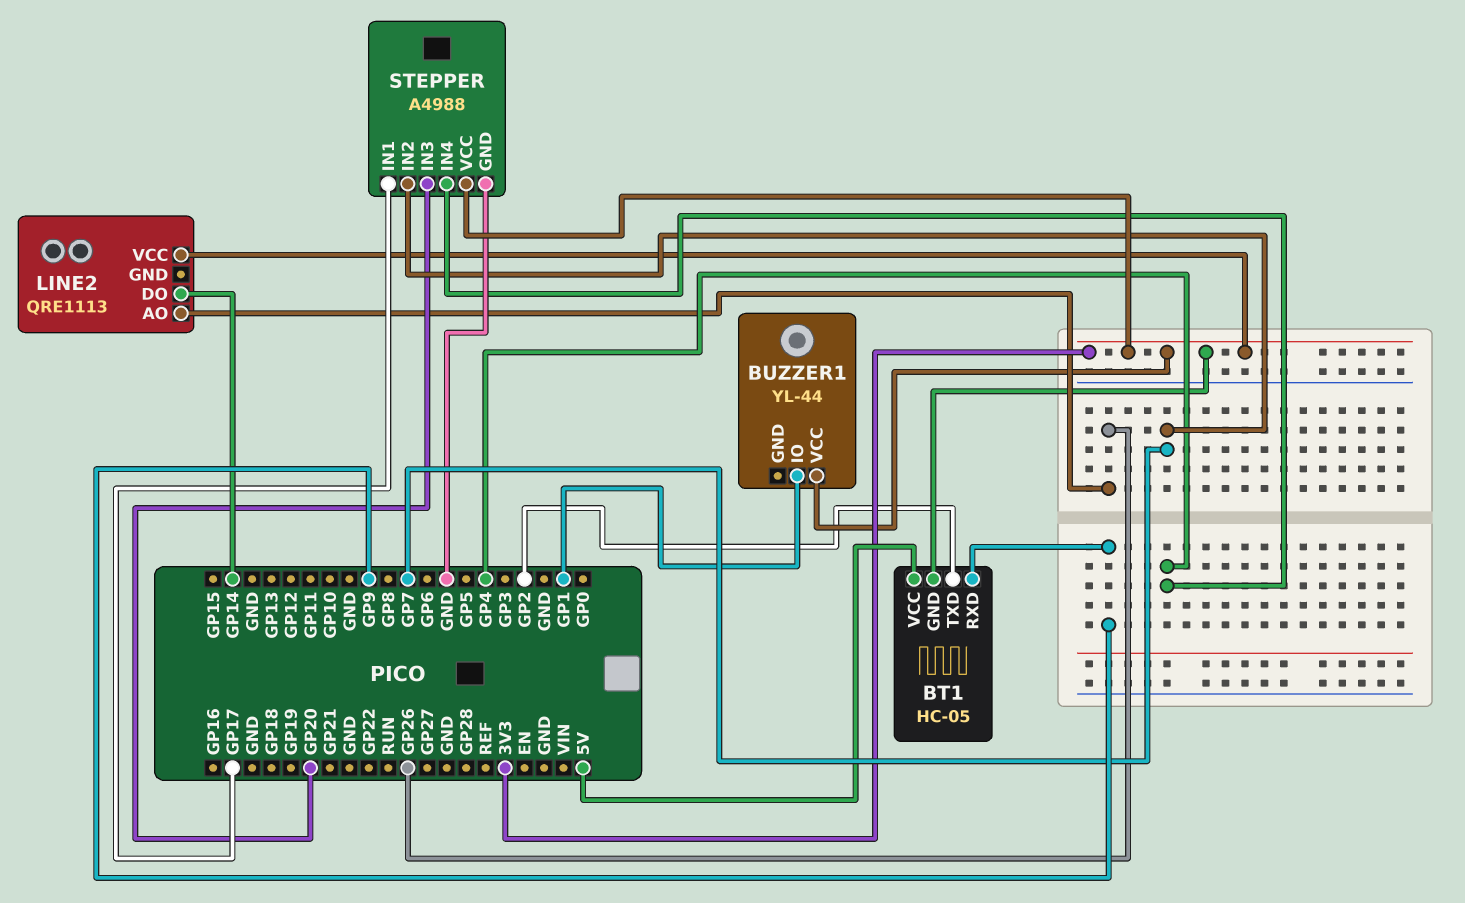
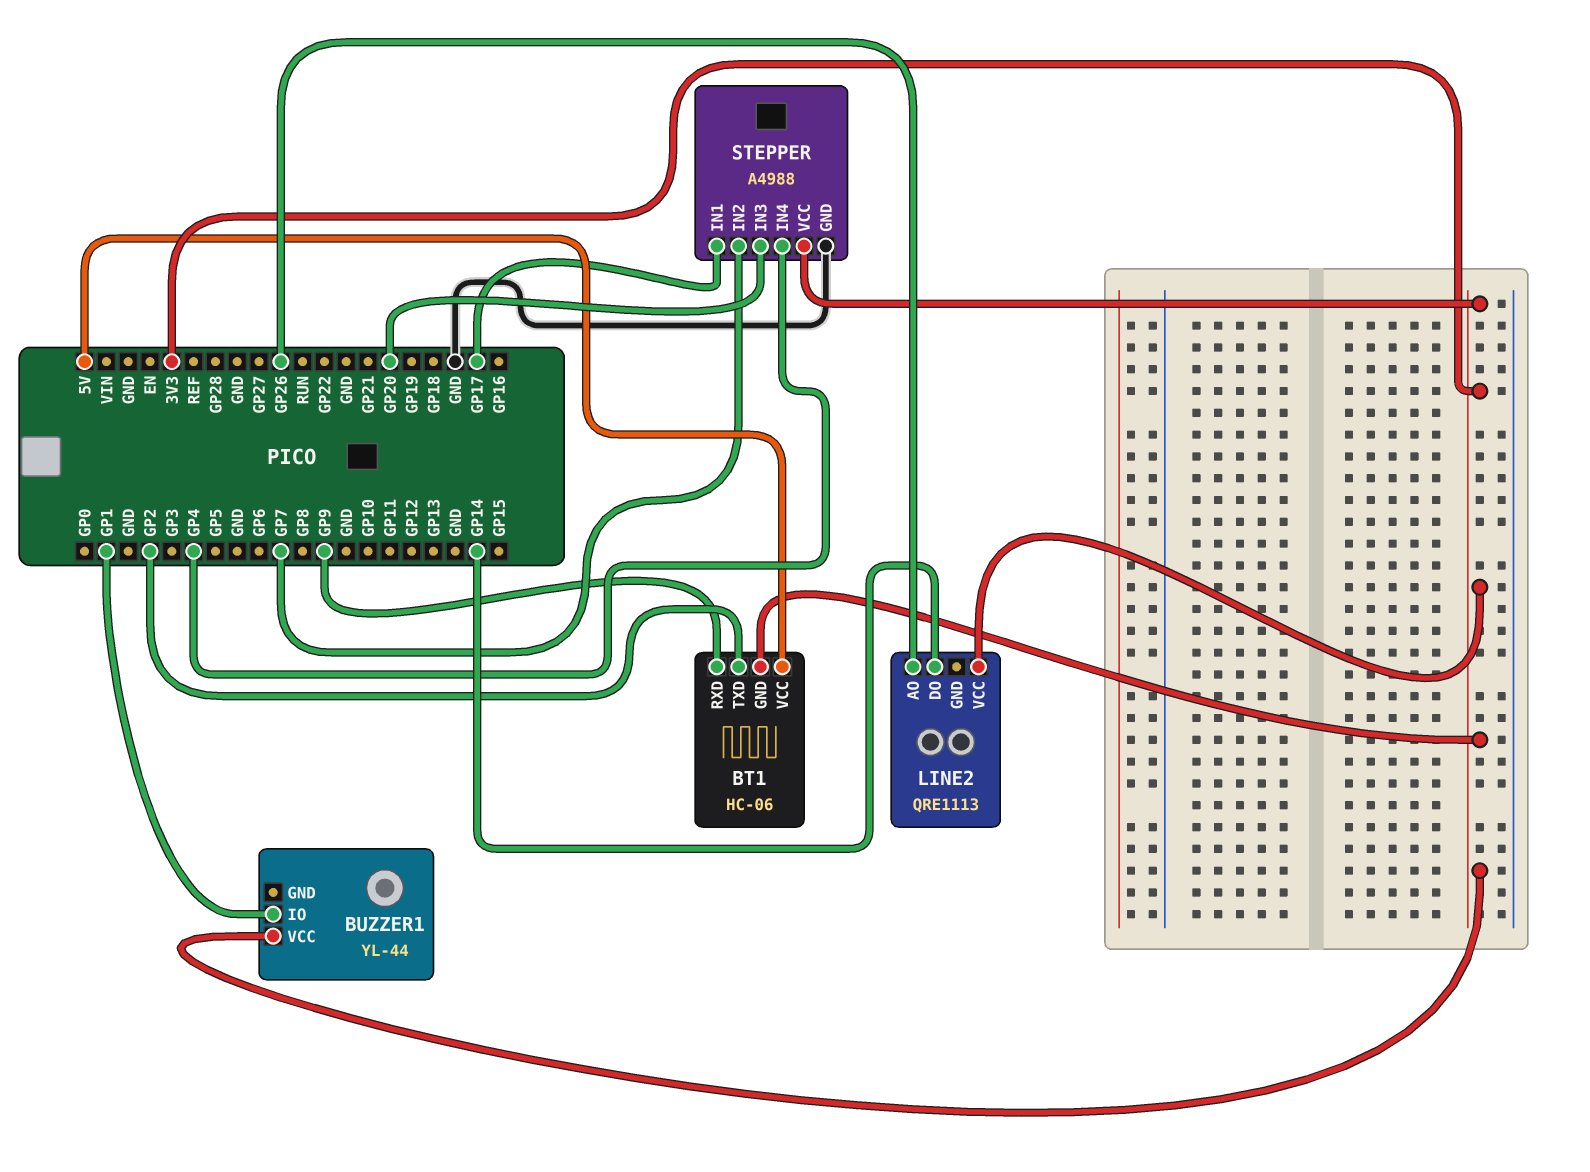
BT1: HC-05 -> HC-06

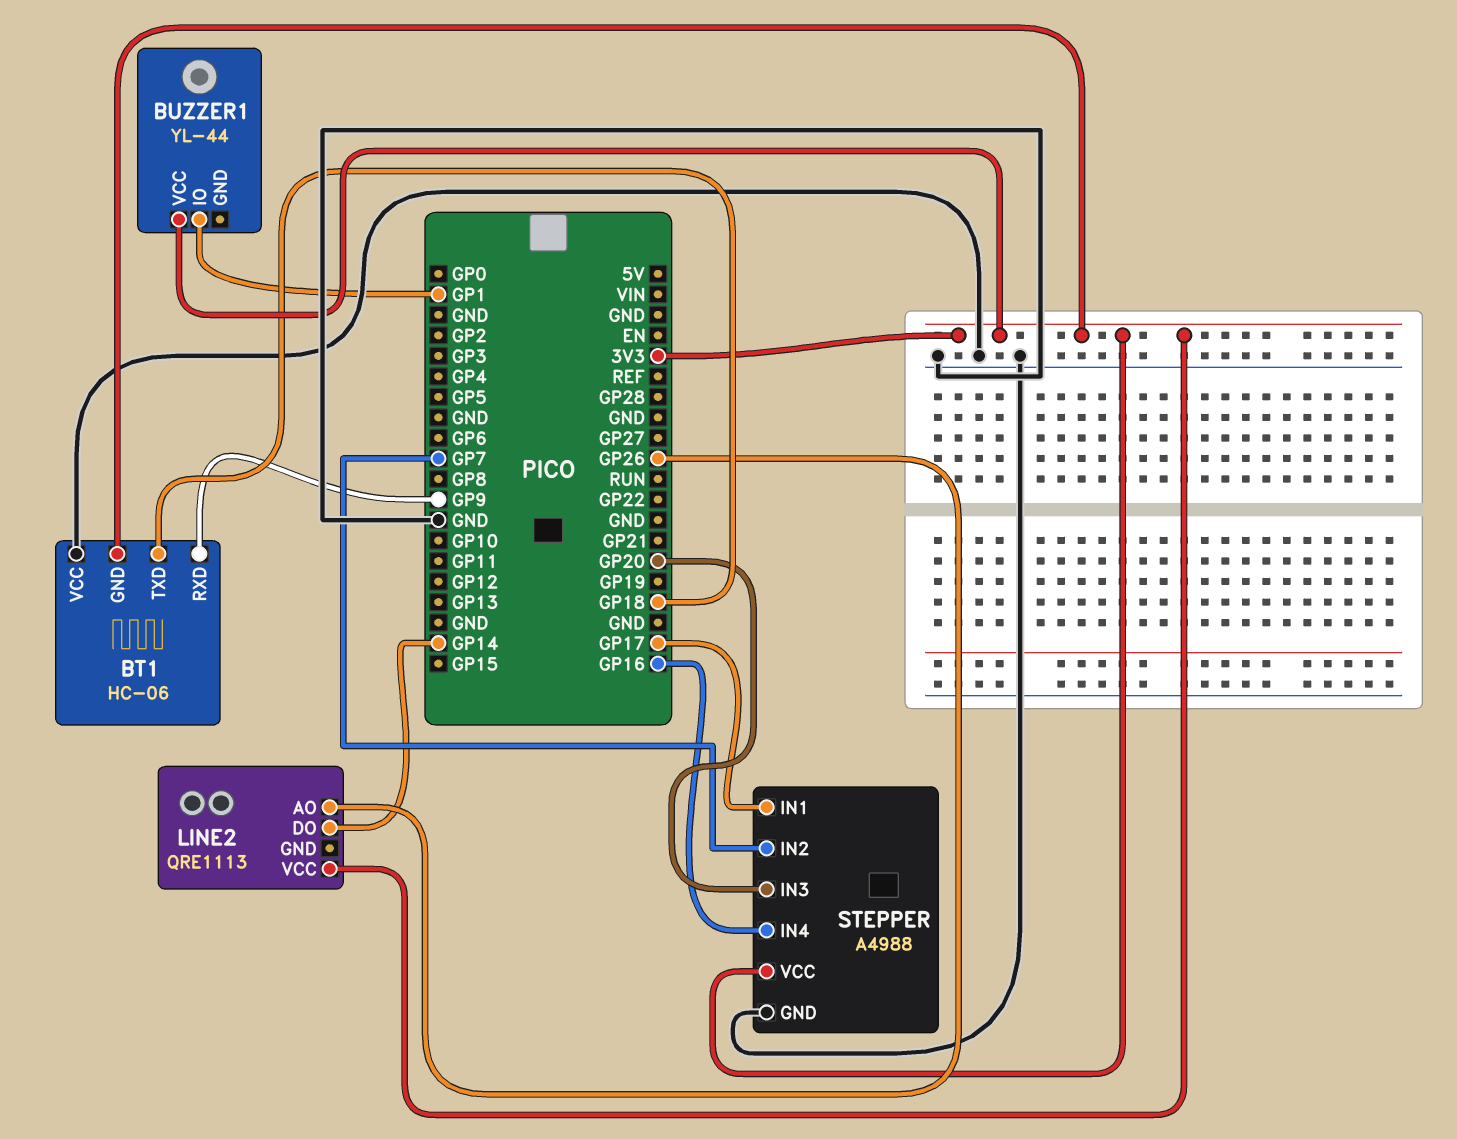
BT1 pin TXD: GP2 -> GP18
BT1 pin VCC: 5V -> GND
STEPPER pin IN4: GP4 -> GP16

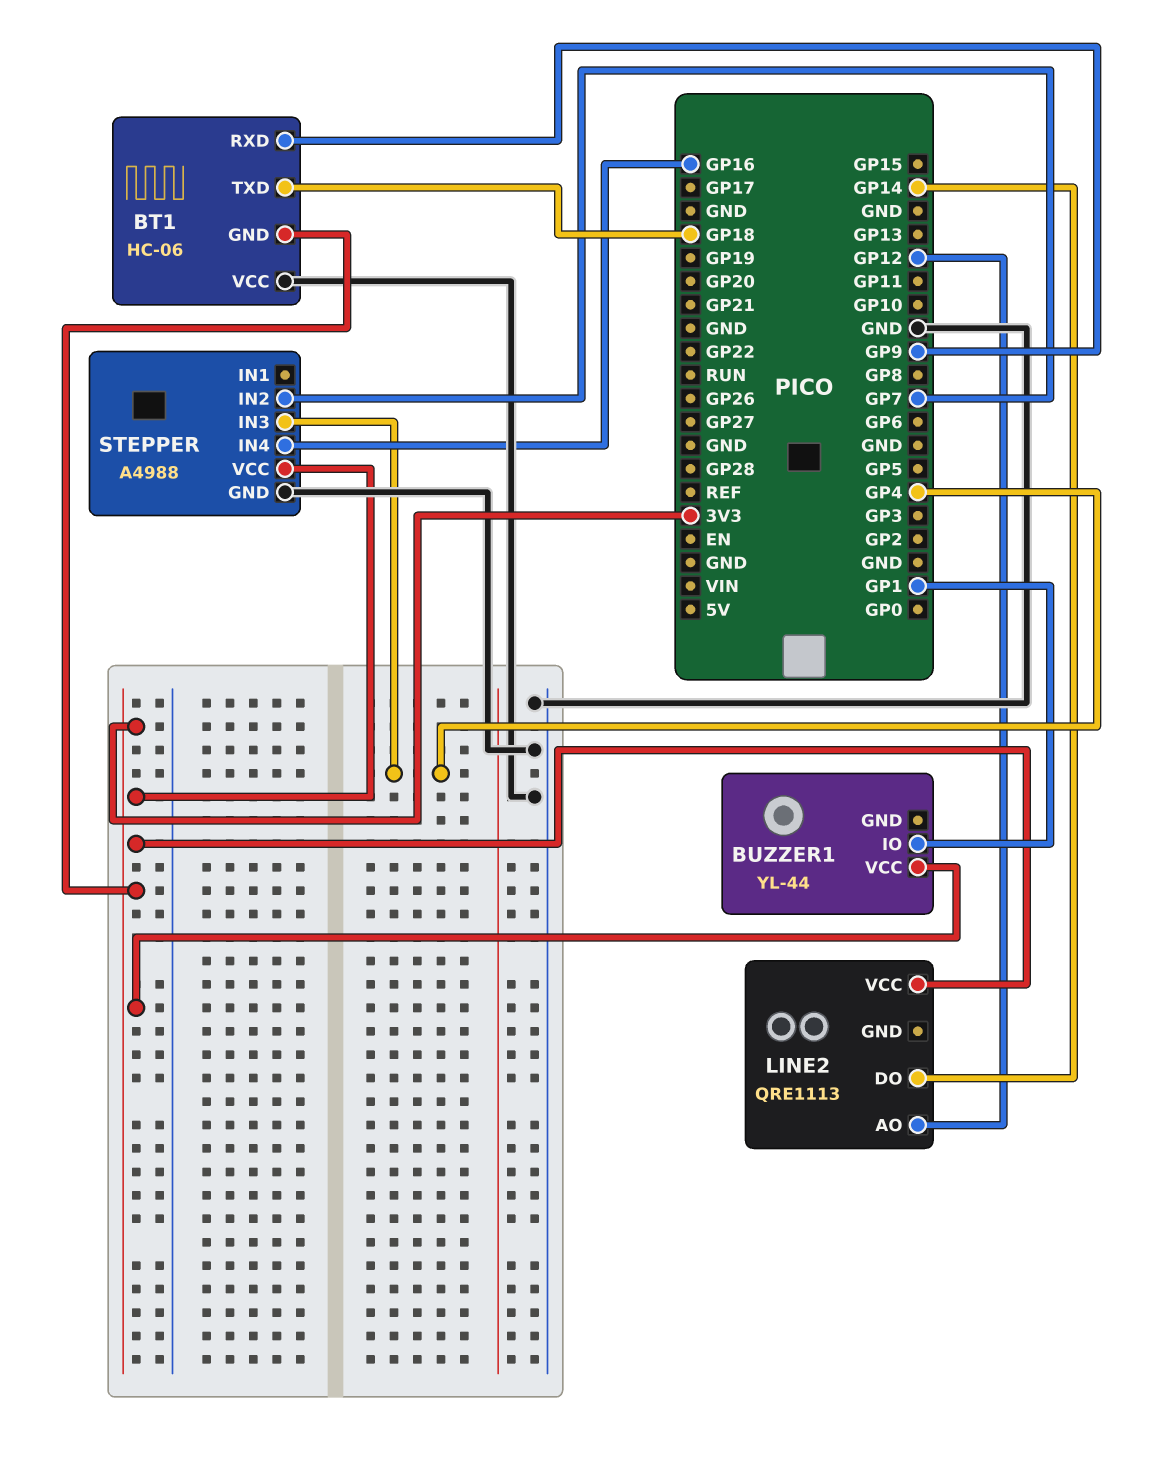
LINE2 pin AO: GP26 -> GP12
STEPPER pin IN1: GP17 -> none
STEPPER pin IN3: GP20 -> GP4

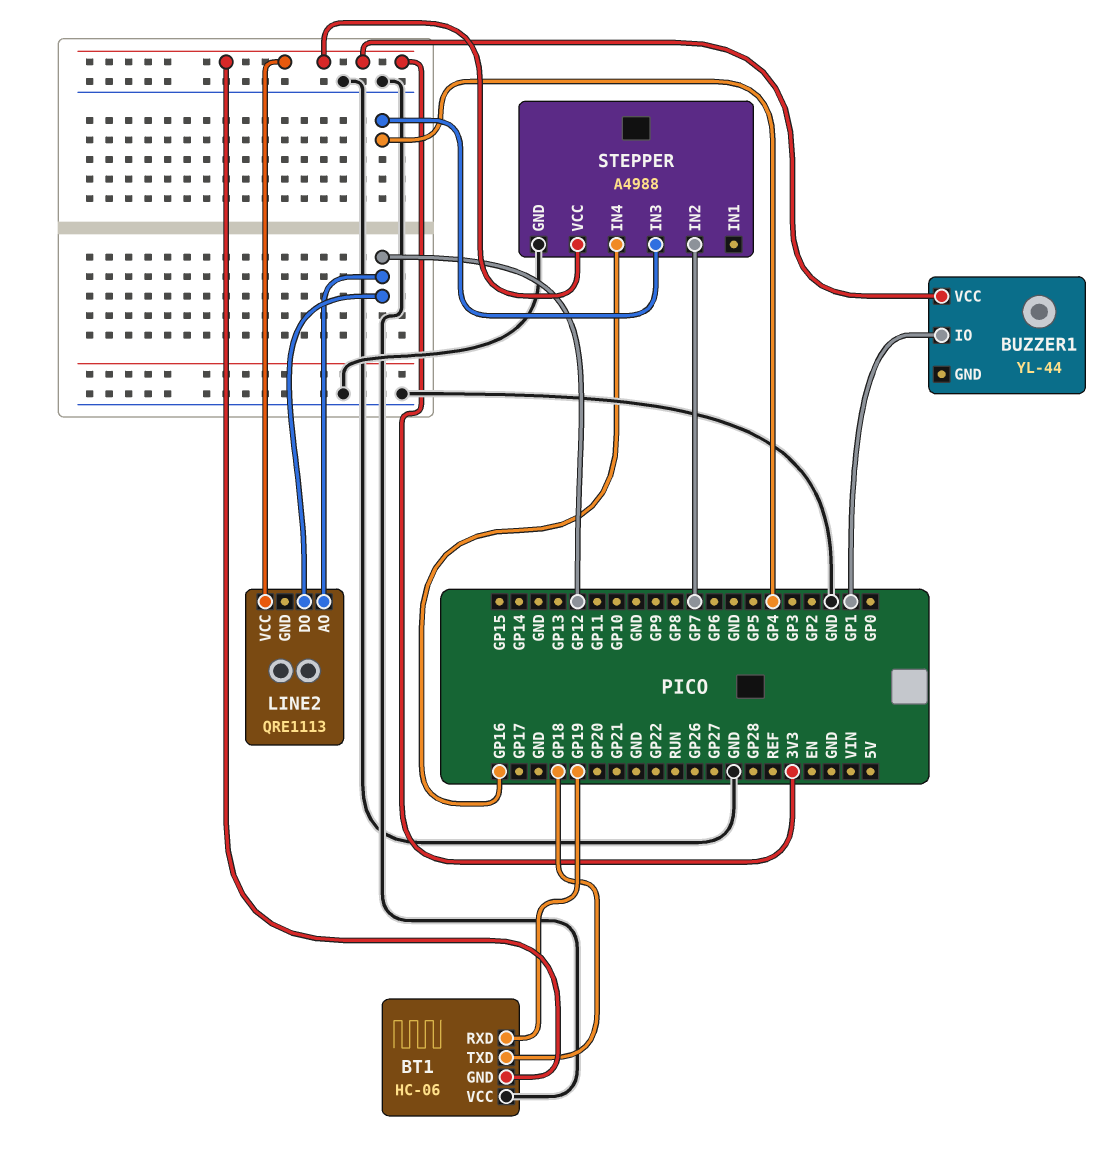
BT1 pin RXD: GP9 -> GP19
LINE2 pin DO: GP14 -> GP12

